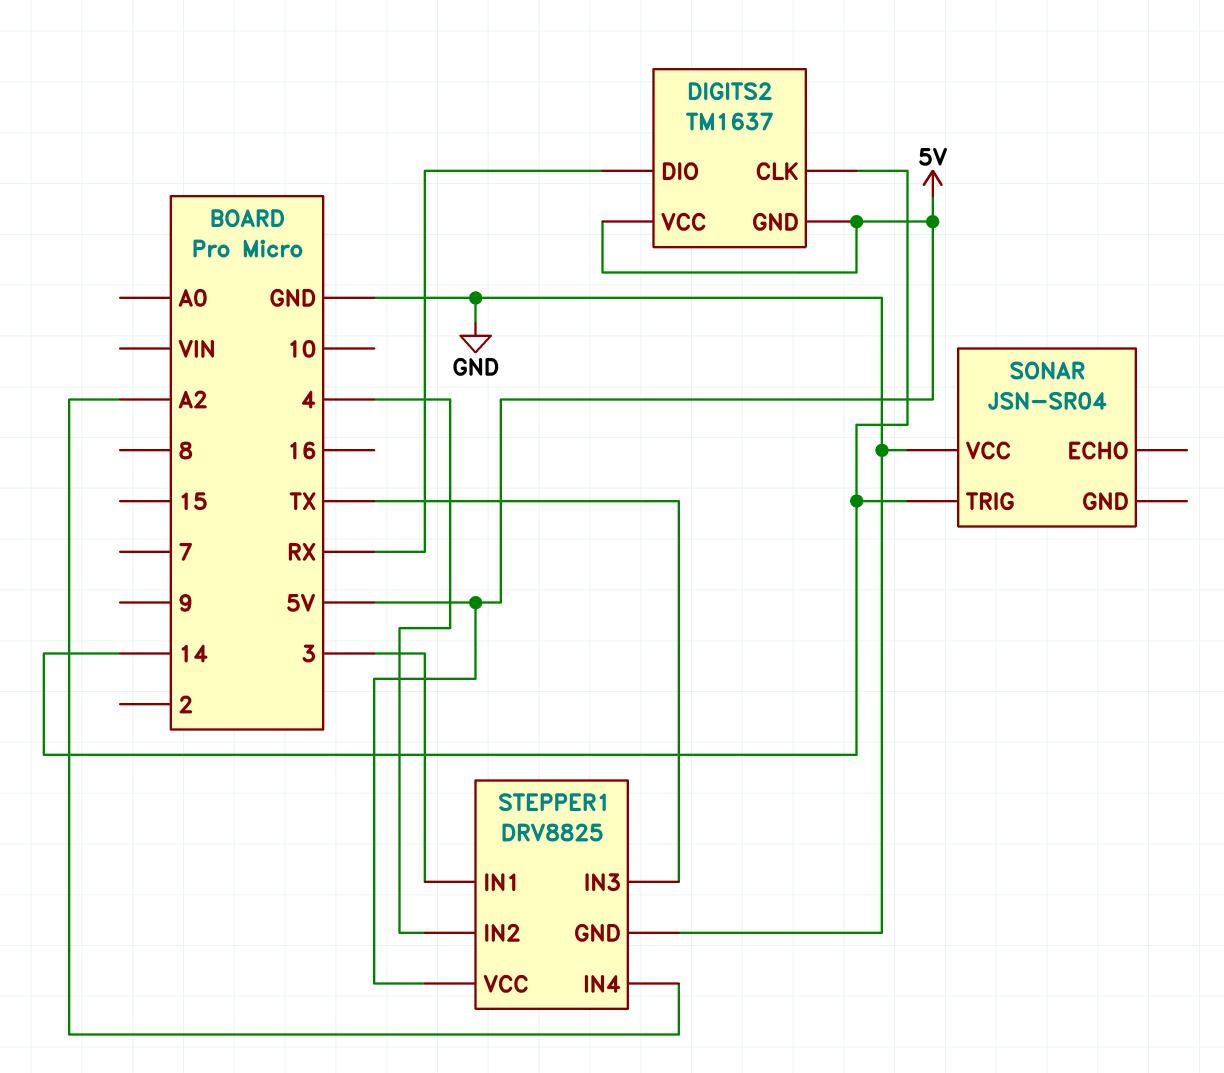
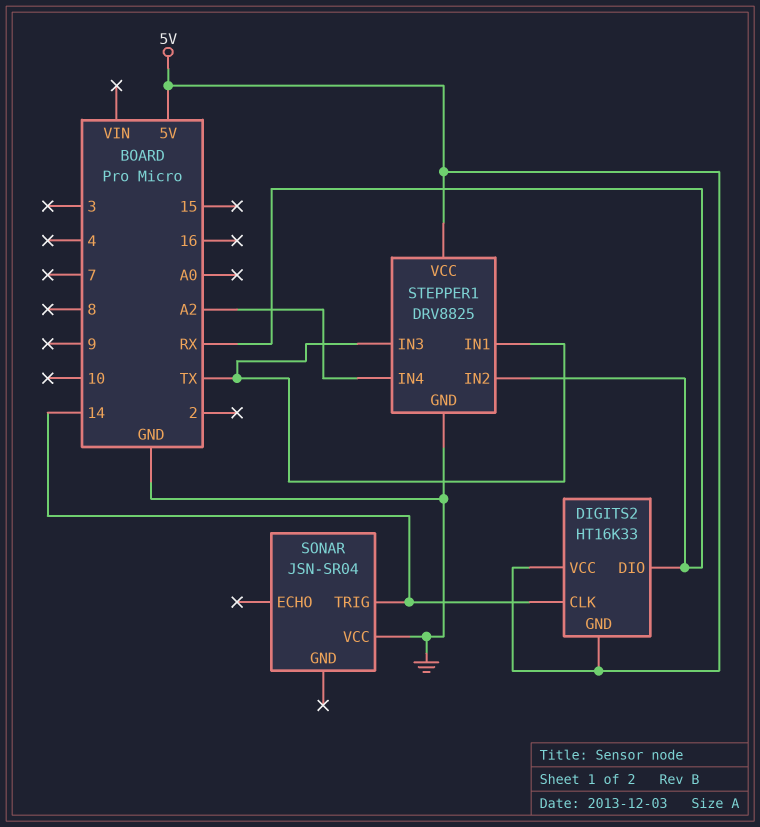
DIGITS2: TM1637 -> HT16K33
STEPPER1 pin IN1: 3 -> TX
STEPPER1 pin IN2: 4 -> RX

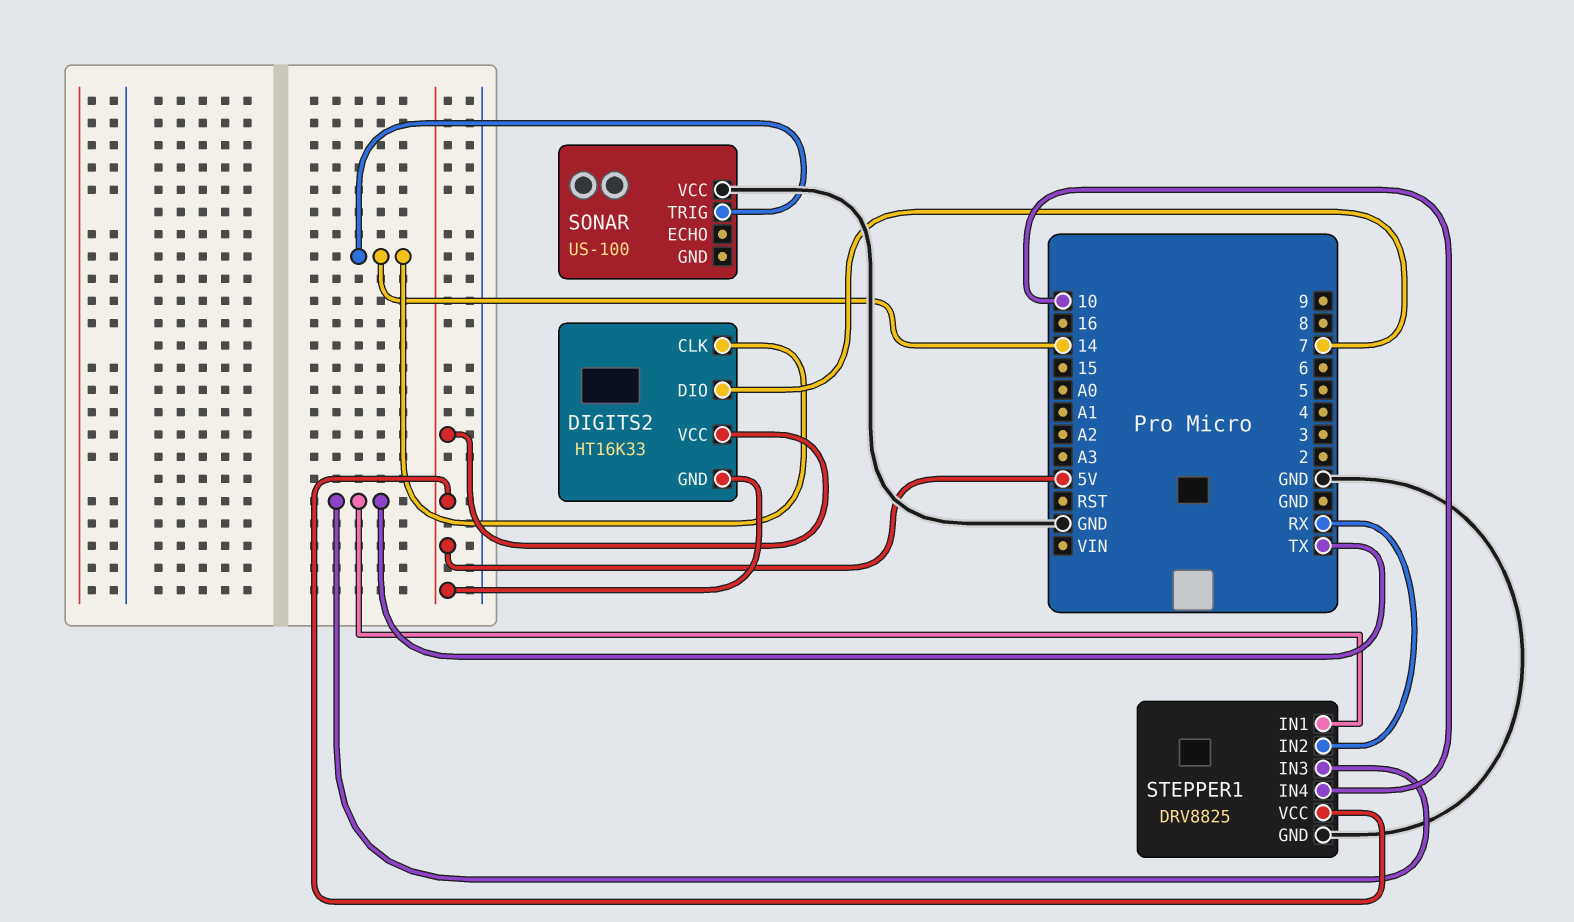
DIGITS2 pin DIO: RX -> 7
SONAR: JSN-SR04 -> US-100
STEPPER1 pin IN4: A2 -> 10

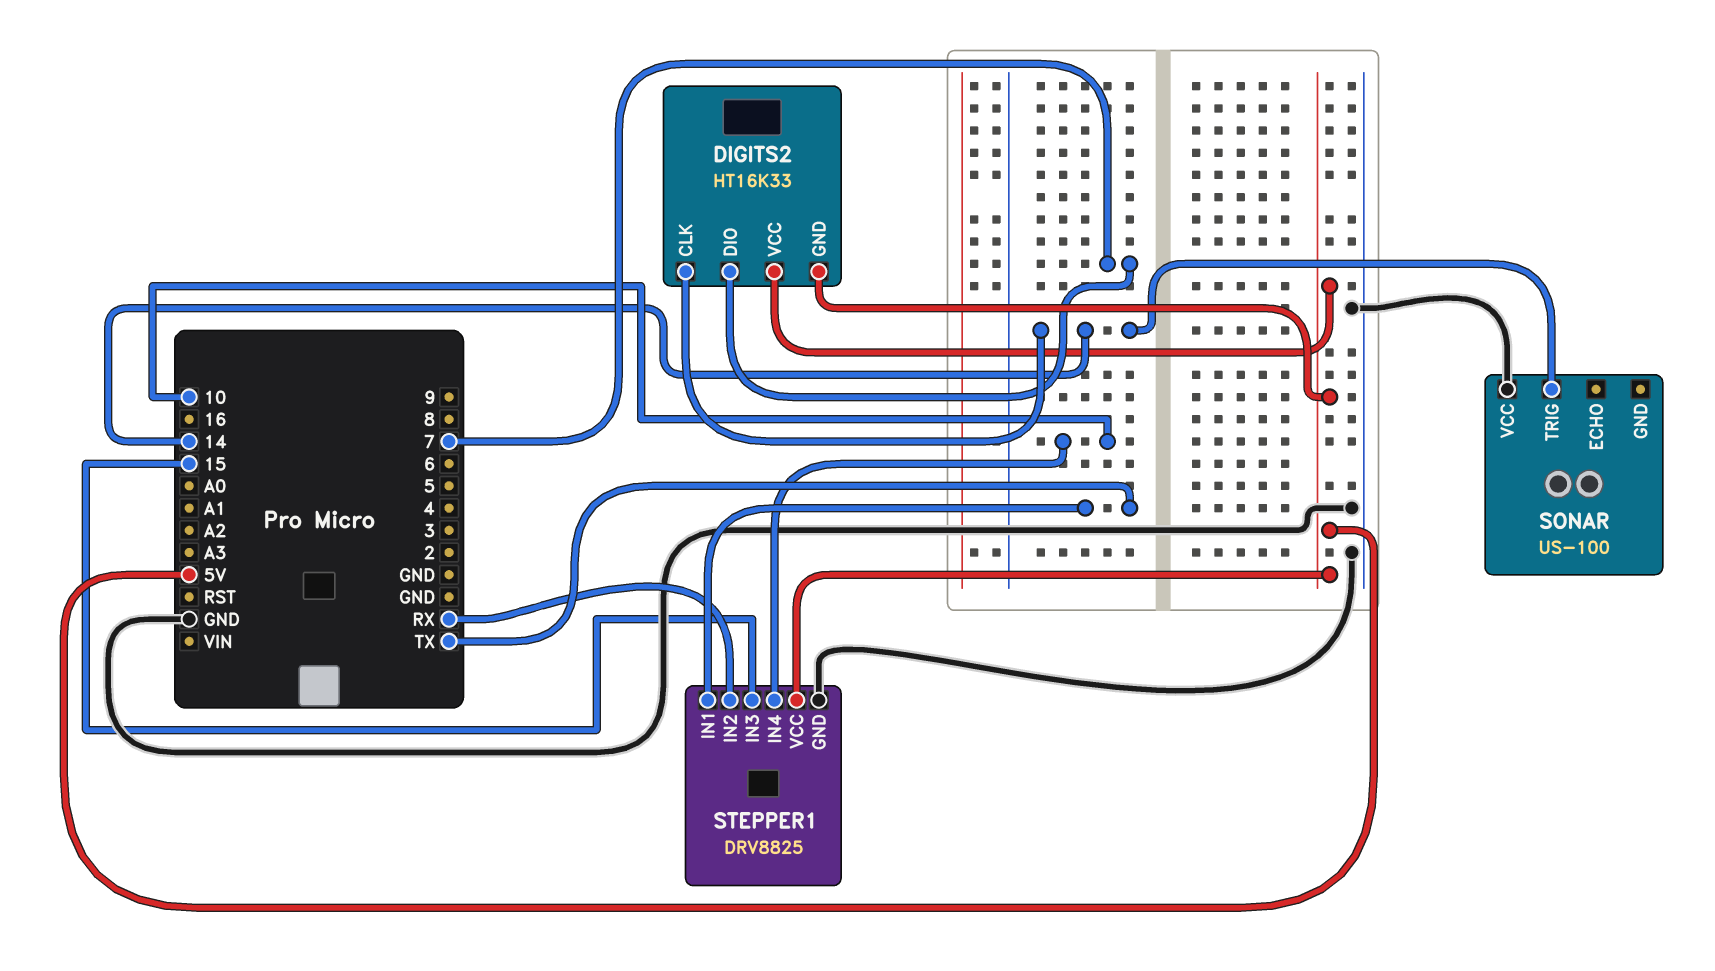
STEPPER1 pin IN3: TX -> 15

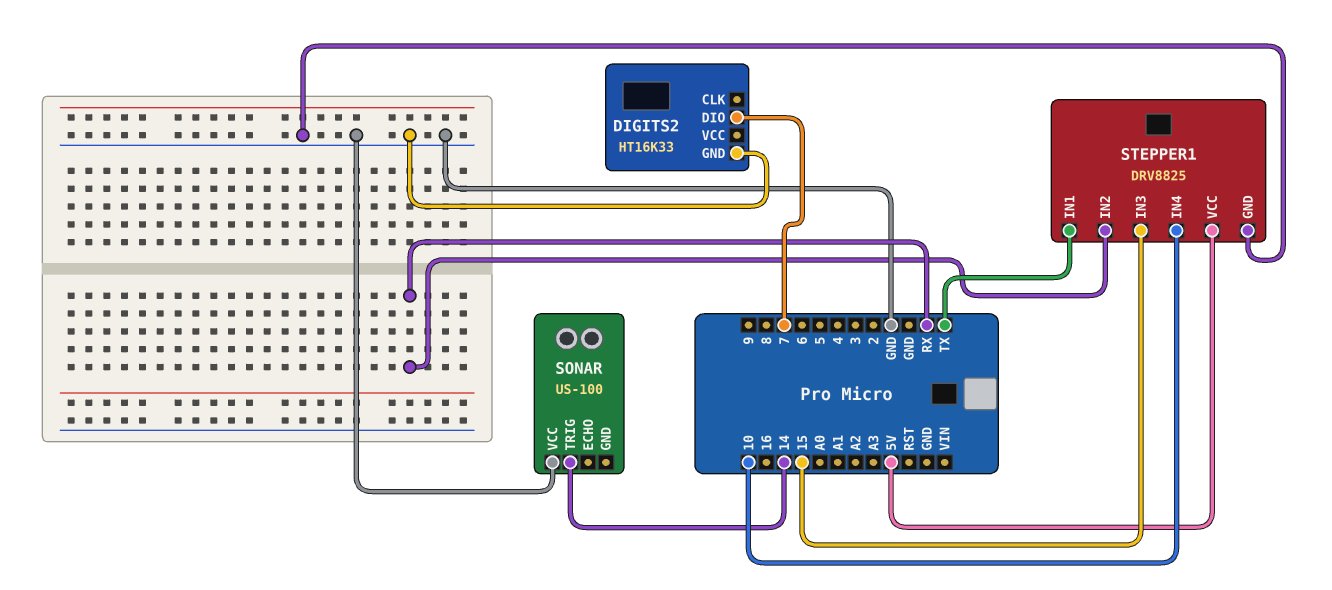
DIGITS2 pin CLK: 14 -> none
DIGITS2 pin GND: 5V -> GND
DIGITS2 pin VCC: 5V -> none

